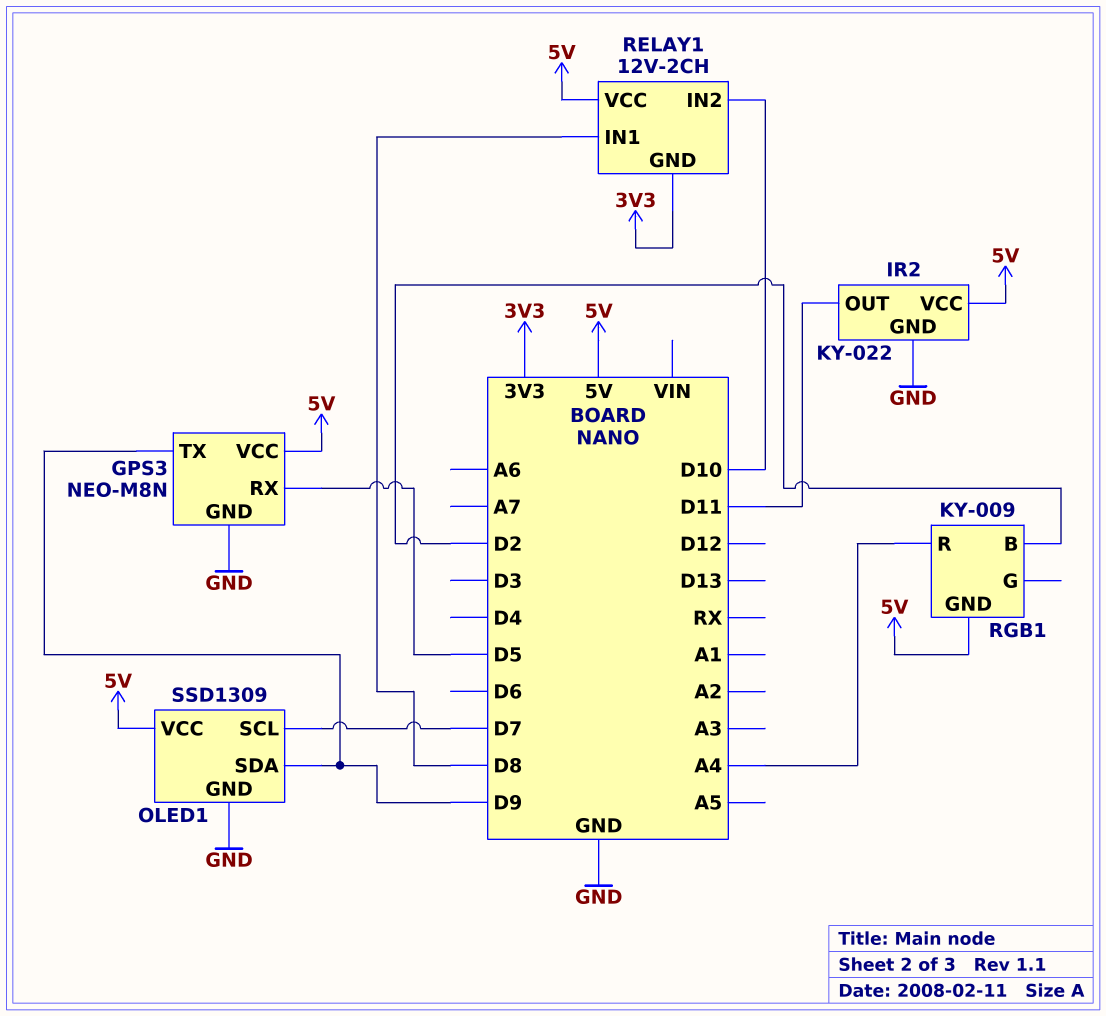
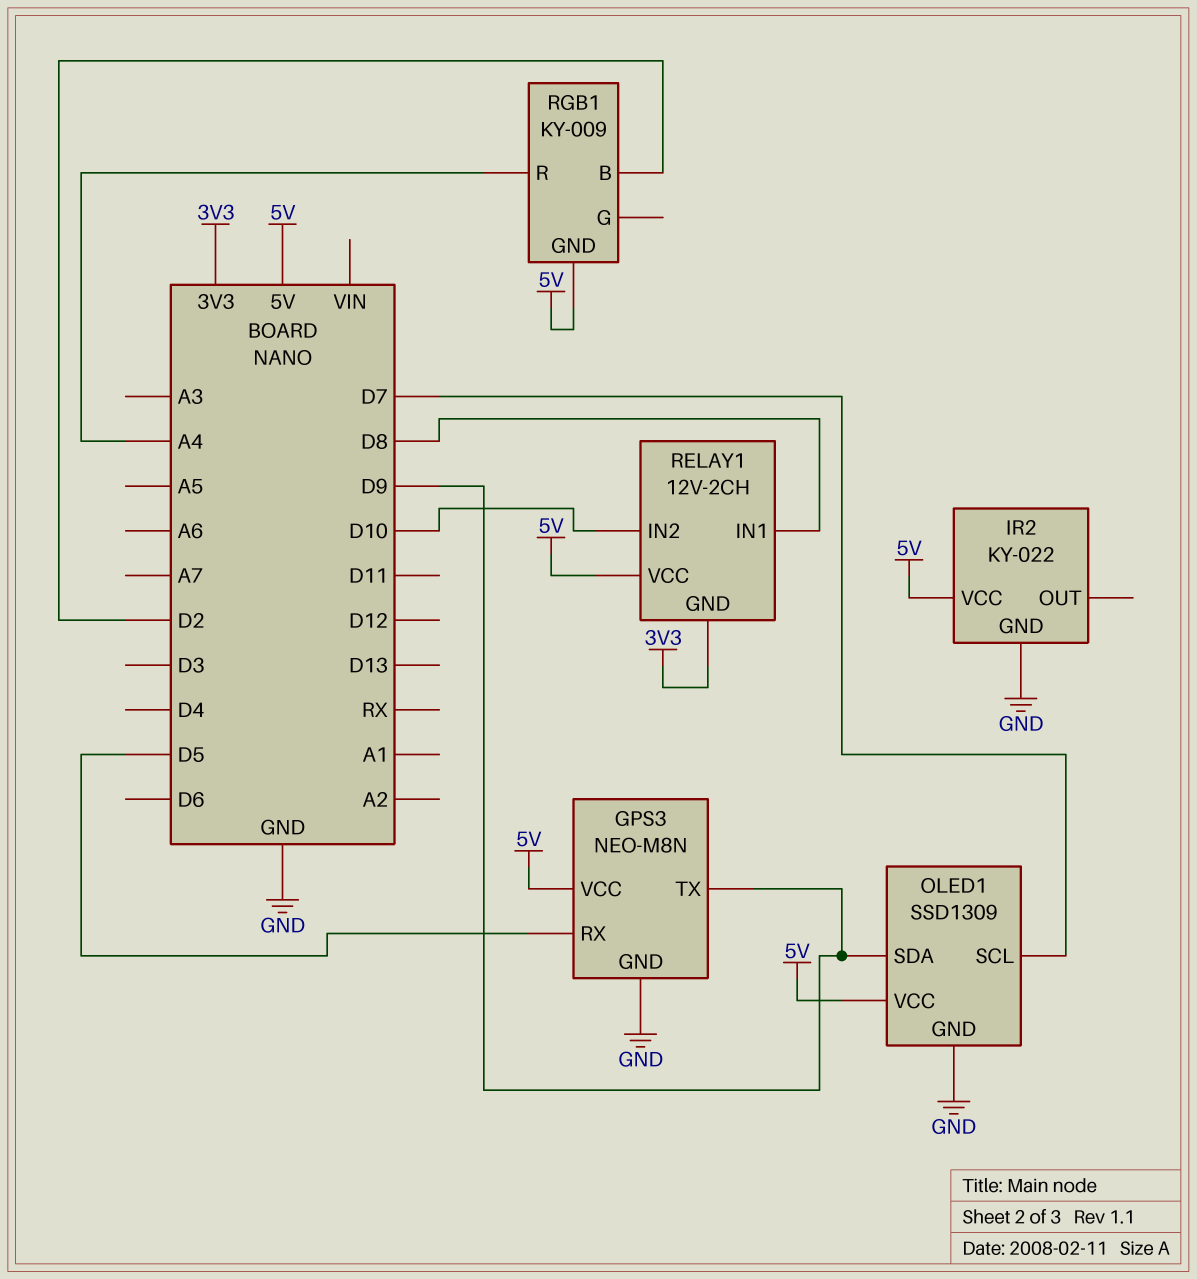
IR2 pin OUT: D11 -> none

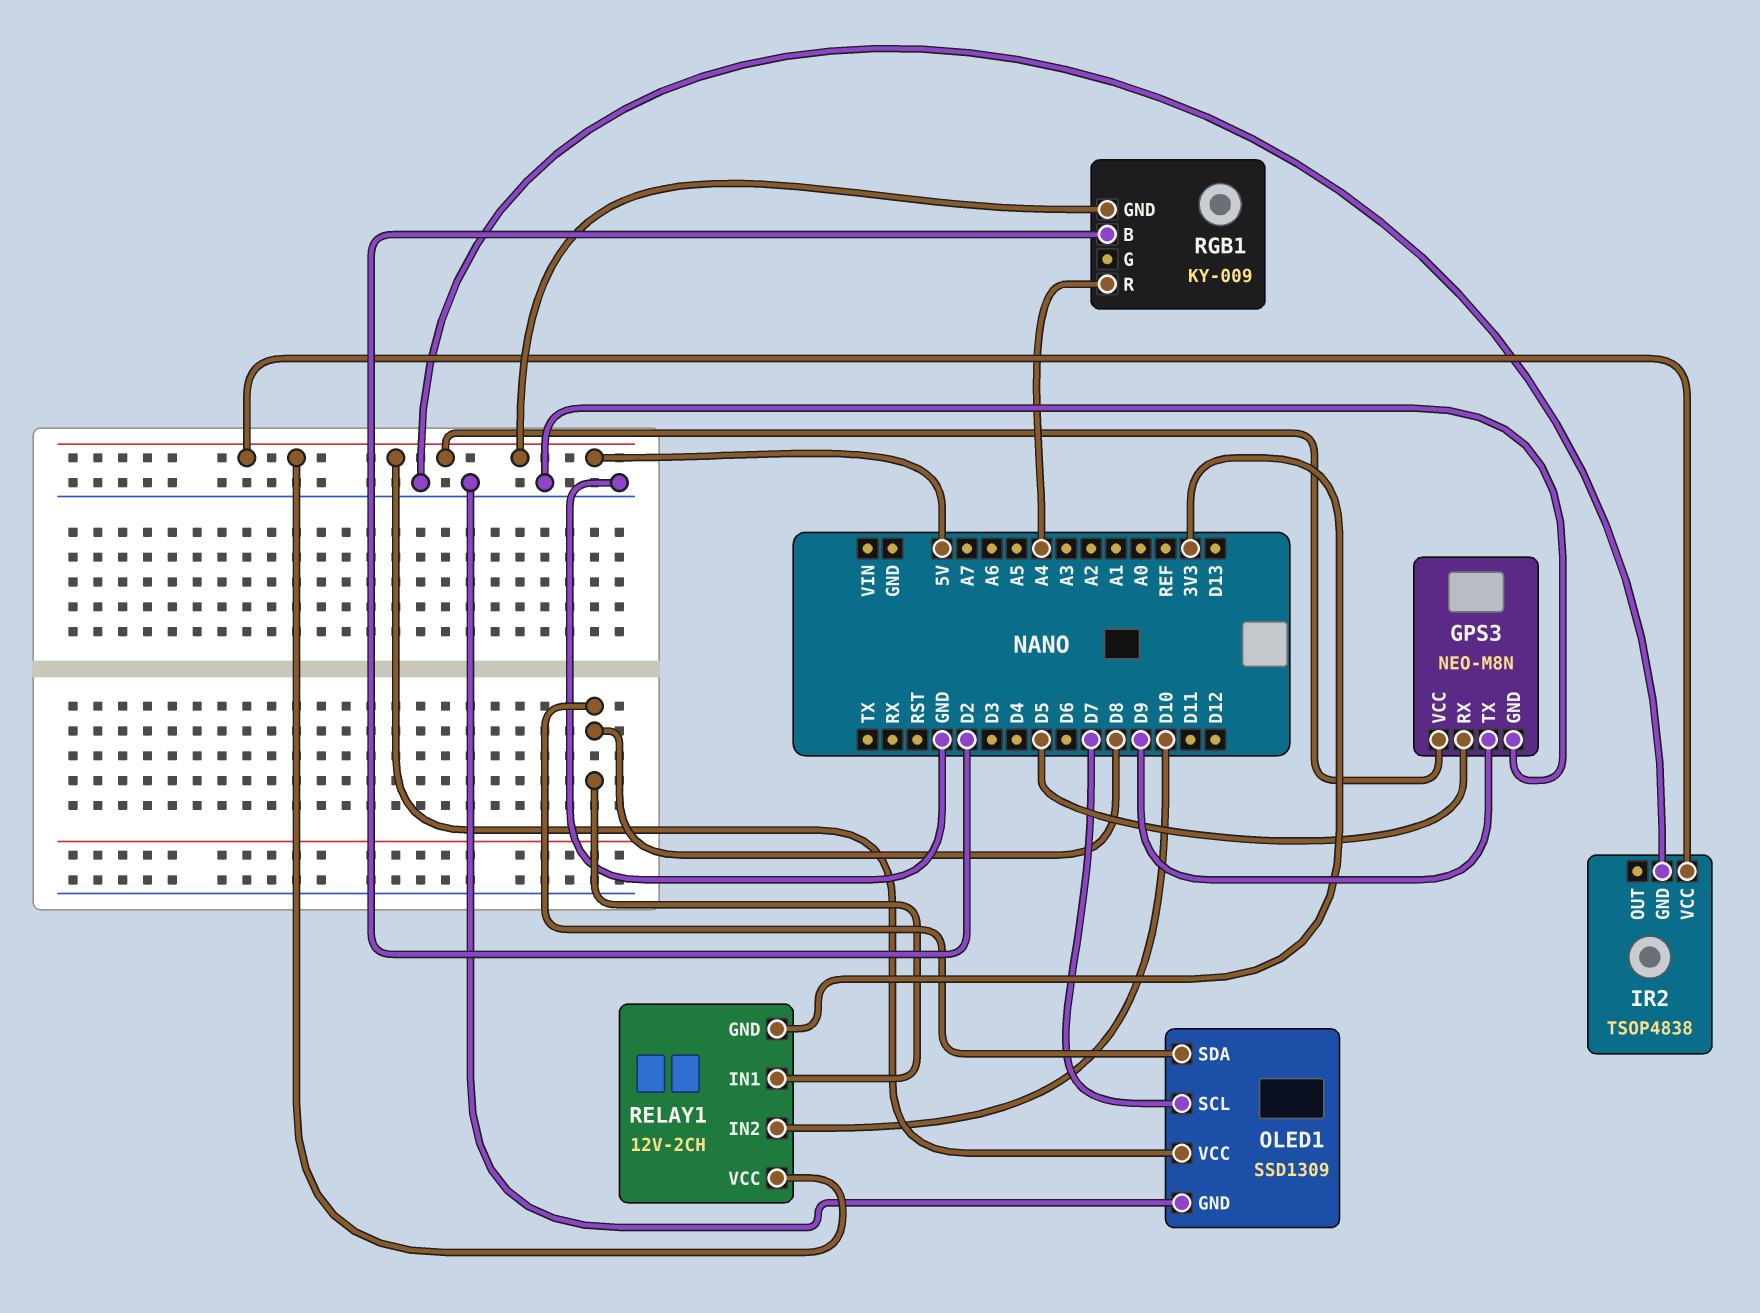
IR2: KY-022 -> TSOP4838
OLED1 pin SDA: D9 -> D8

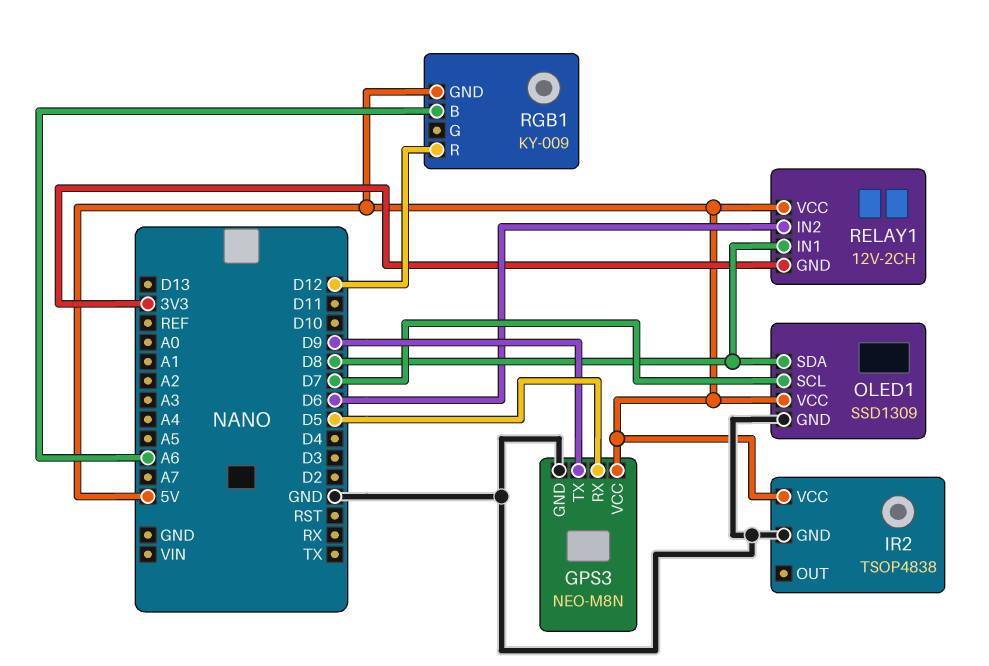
RELAY1 pin IN2: D10 -> D6
RGB1 pin B: D2 -> A6
RGB1 pin R: A4 -> D12

